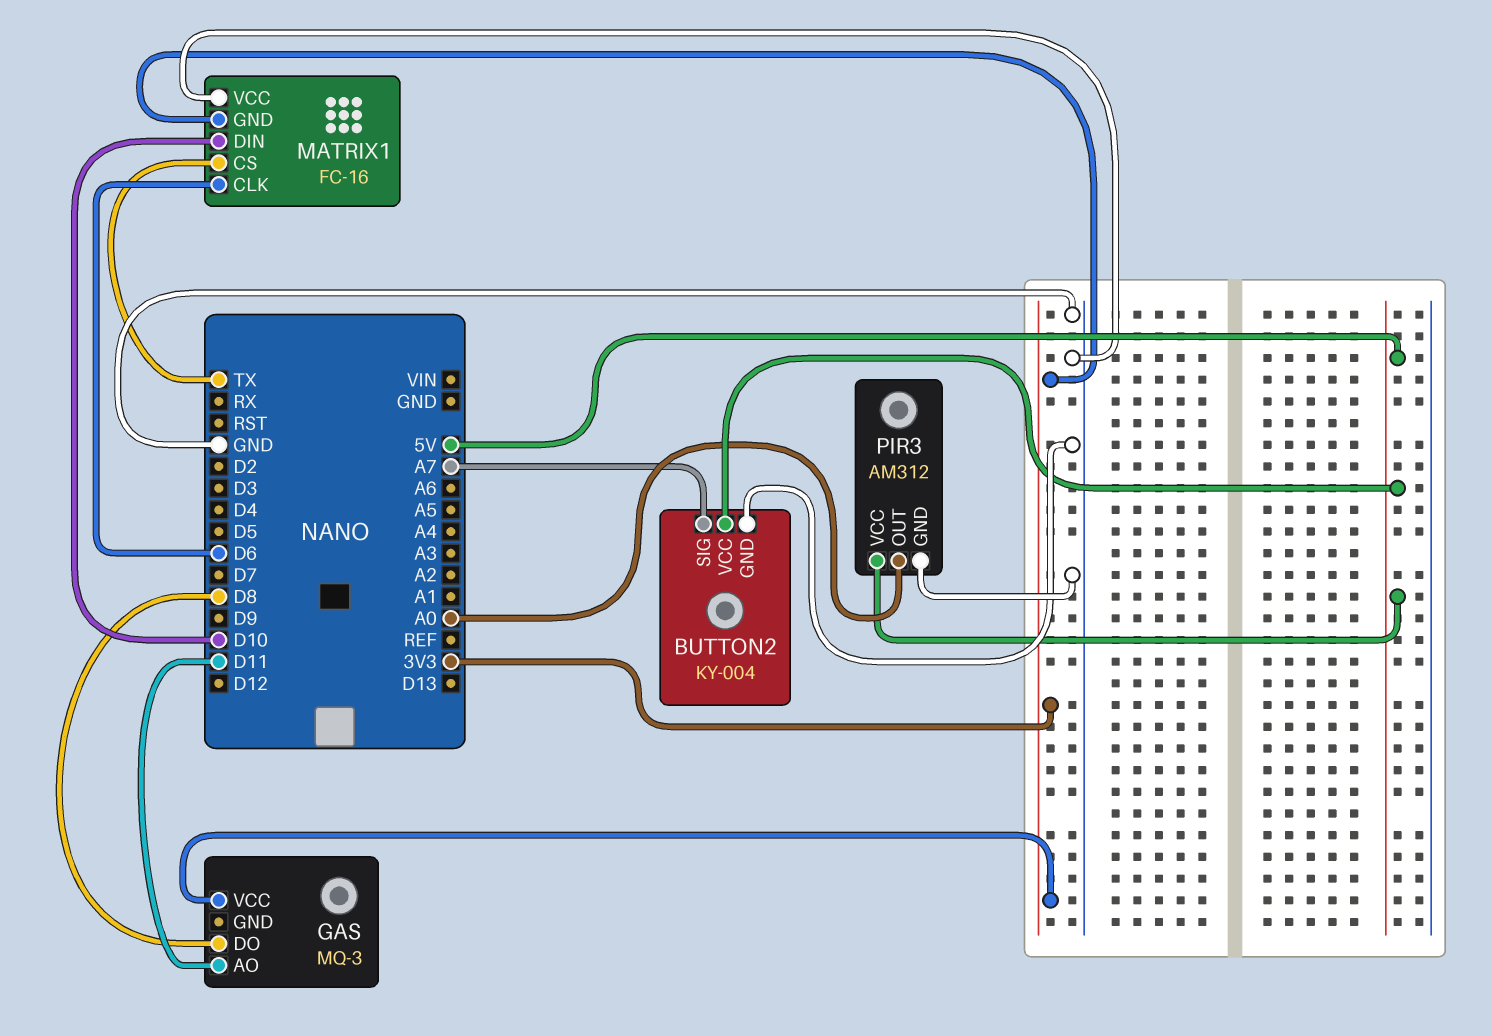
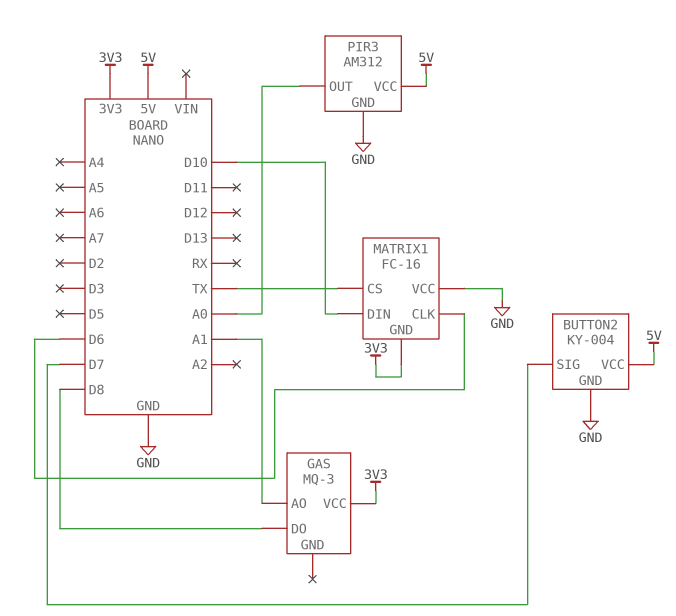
BUTTON2 pin SIG: A7 -> D7
GAS pin AO: D11 -> A1

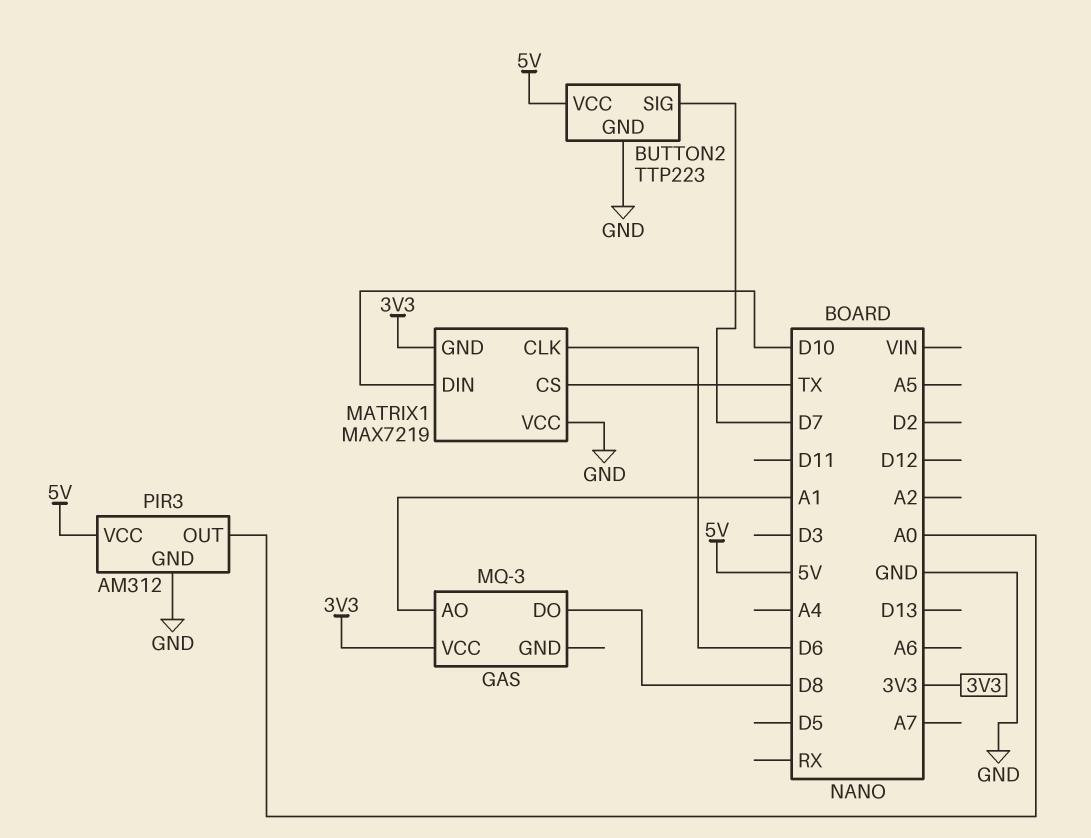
BUTTON2: KY-004 -> TTP223
MATRIX1: FC-16 -> MAX7219

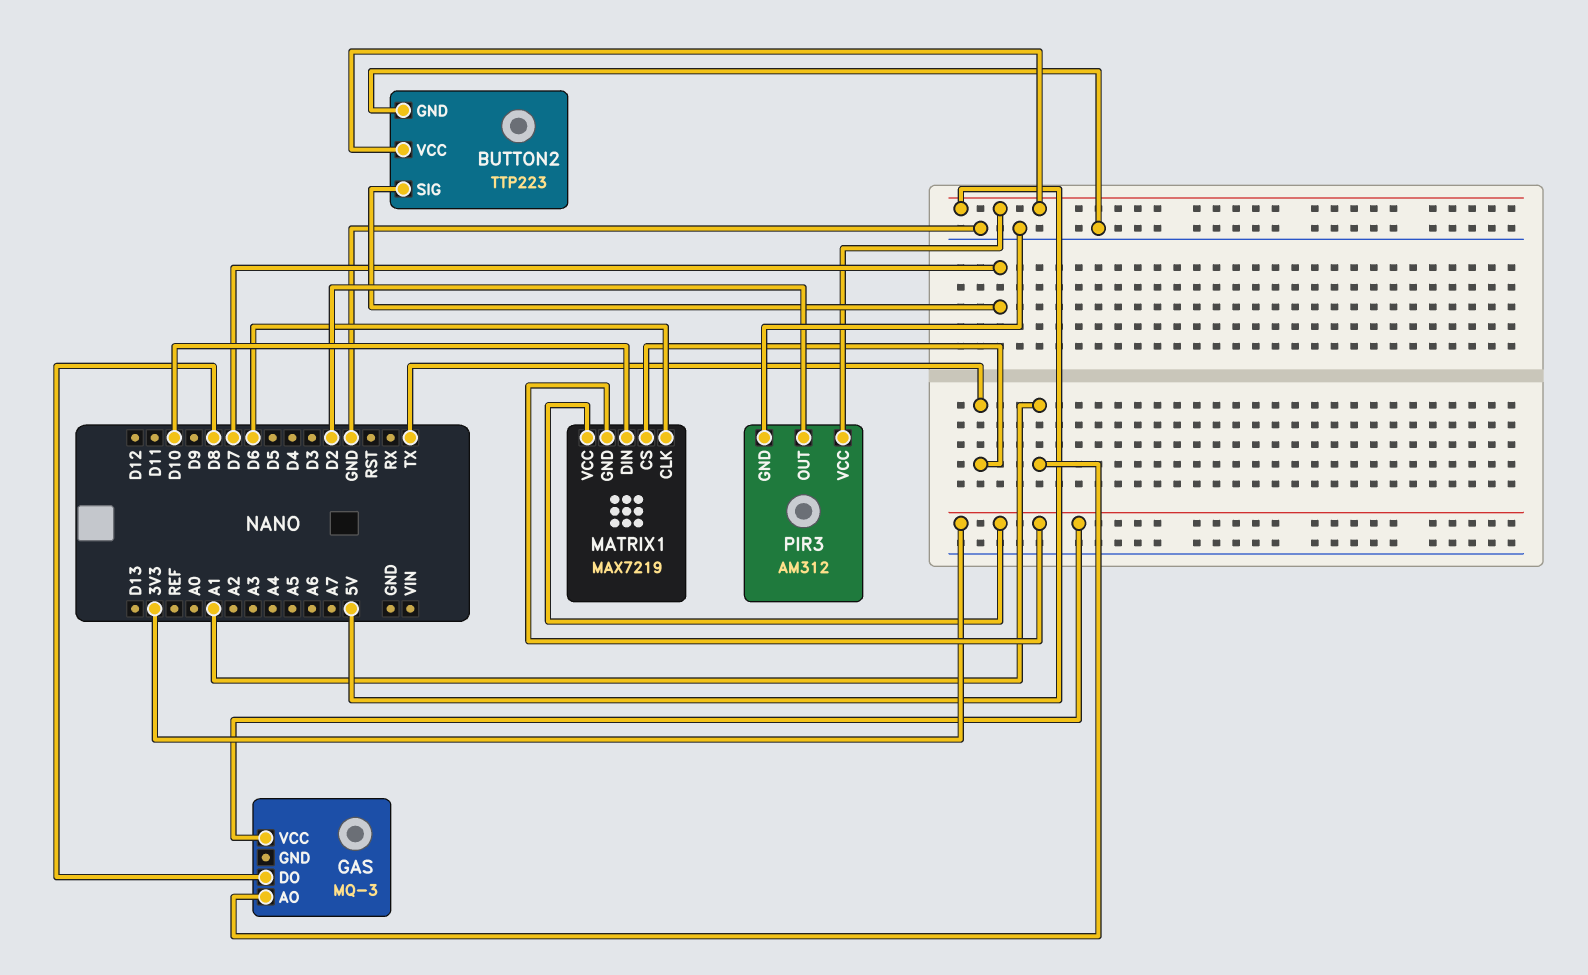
MATRIX1 pin VCC: GND -> 3V3
PIR3 pin OUT: A0 -> D2

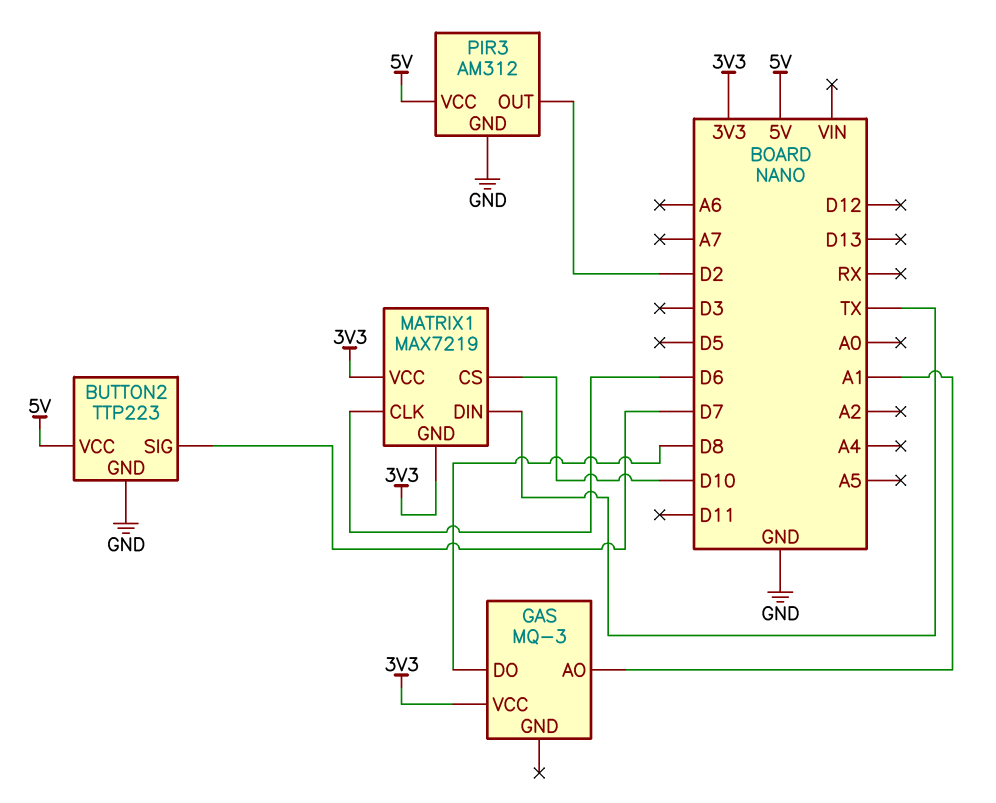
MATRIX1 pin CS: TX -> D10
MATRIX1 pin DIN: D10 -> TX

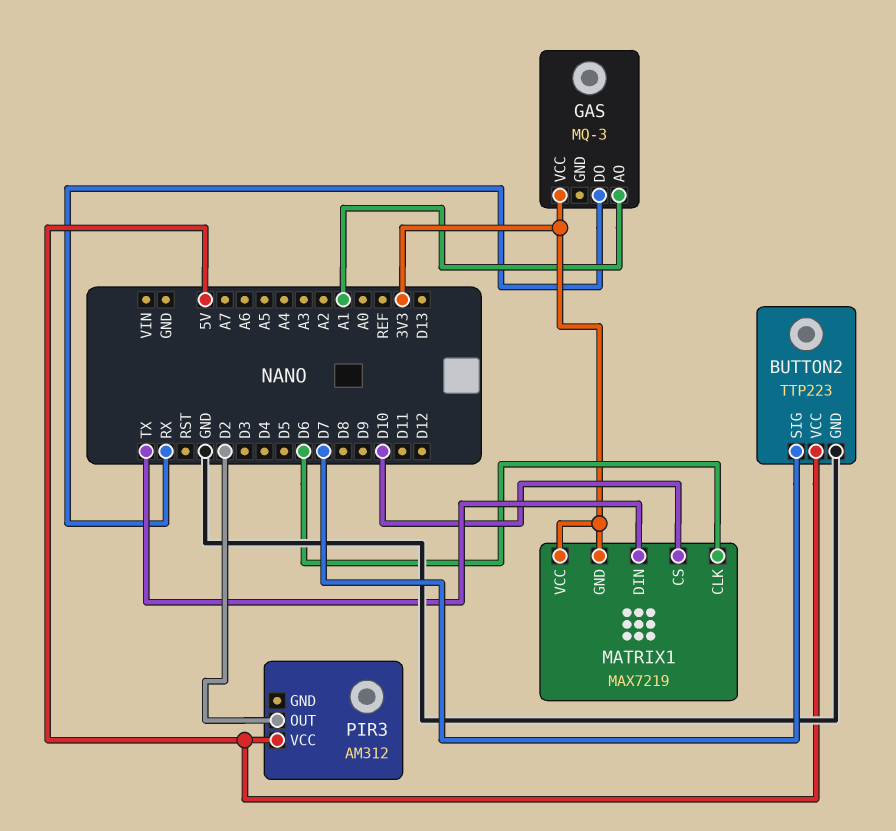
GAS pin DO: D8 -> RX
PIR3 pin GND: GND -> none

